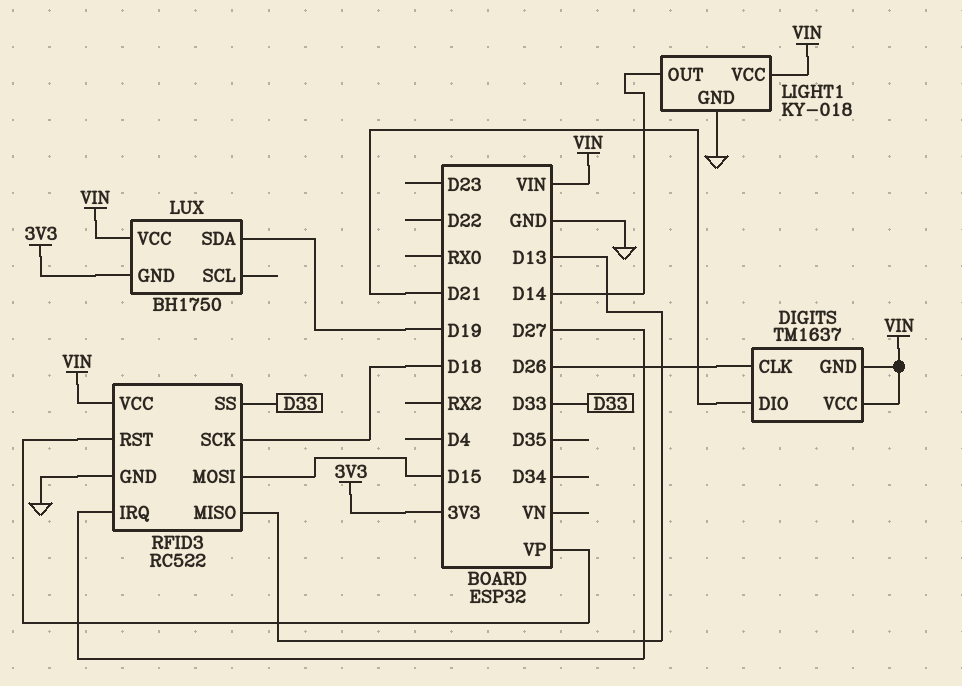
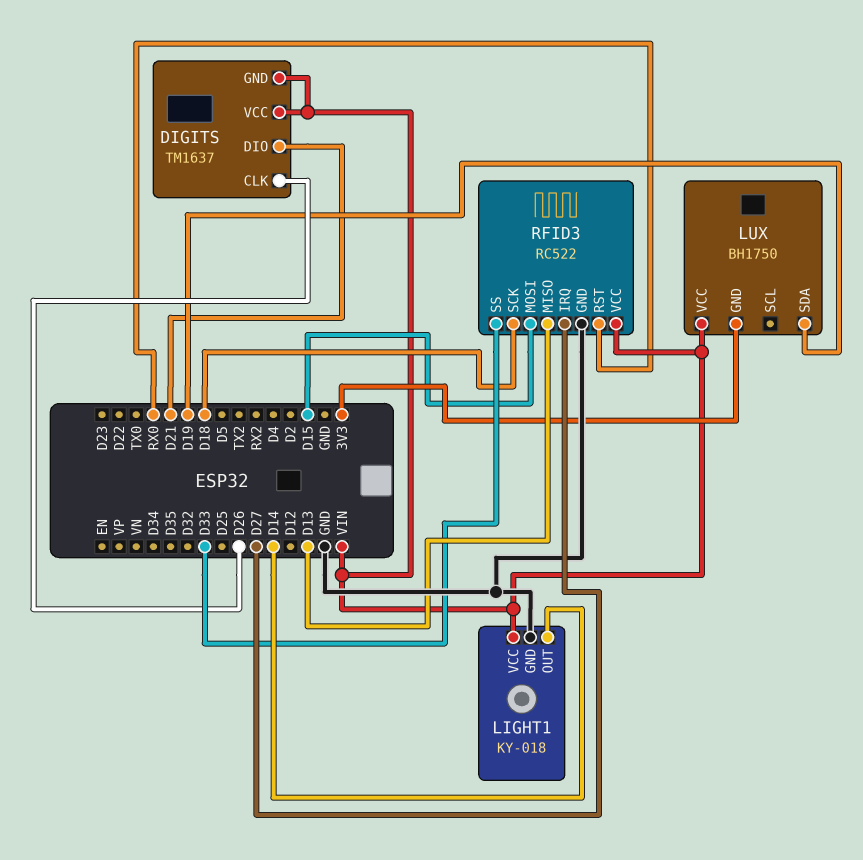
RFID3 pin RST: VP -> RX0

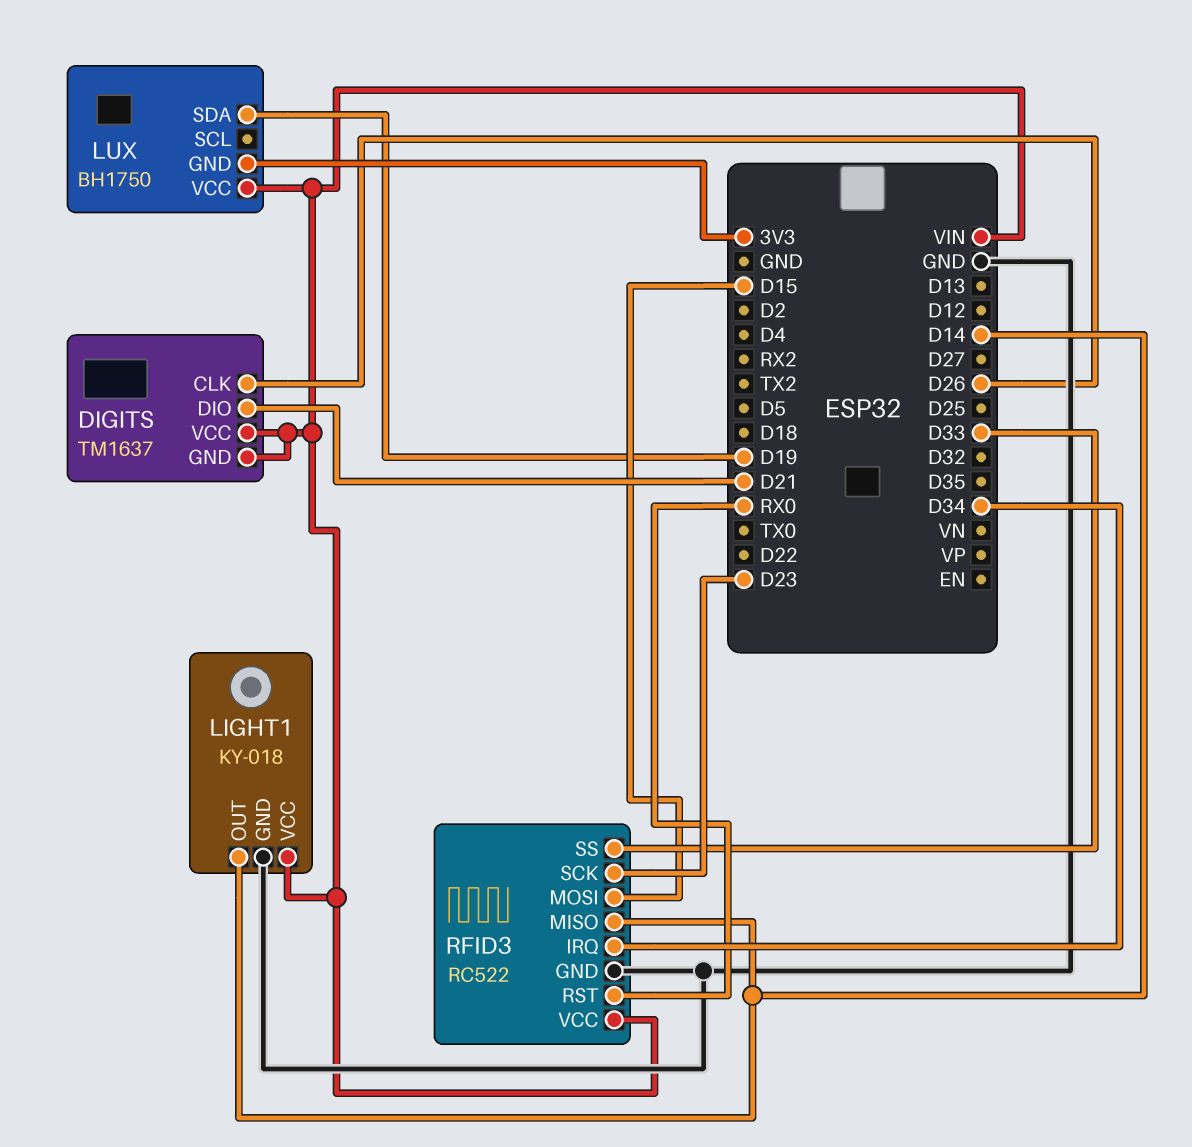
RFID3 pin IRQ: D27 -> D34
RFID3 pin MISO: D13 -> D14
RFID3 pin SCK: D18 -> D23

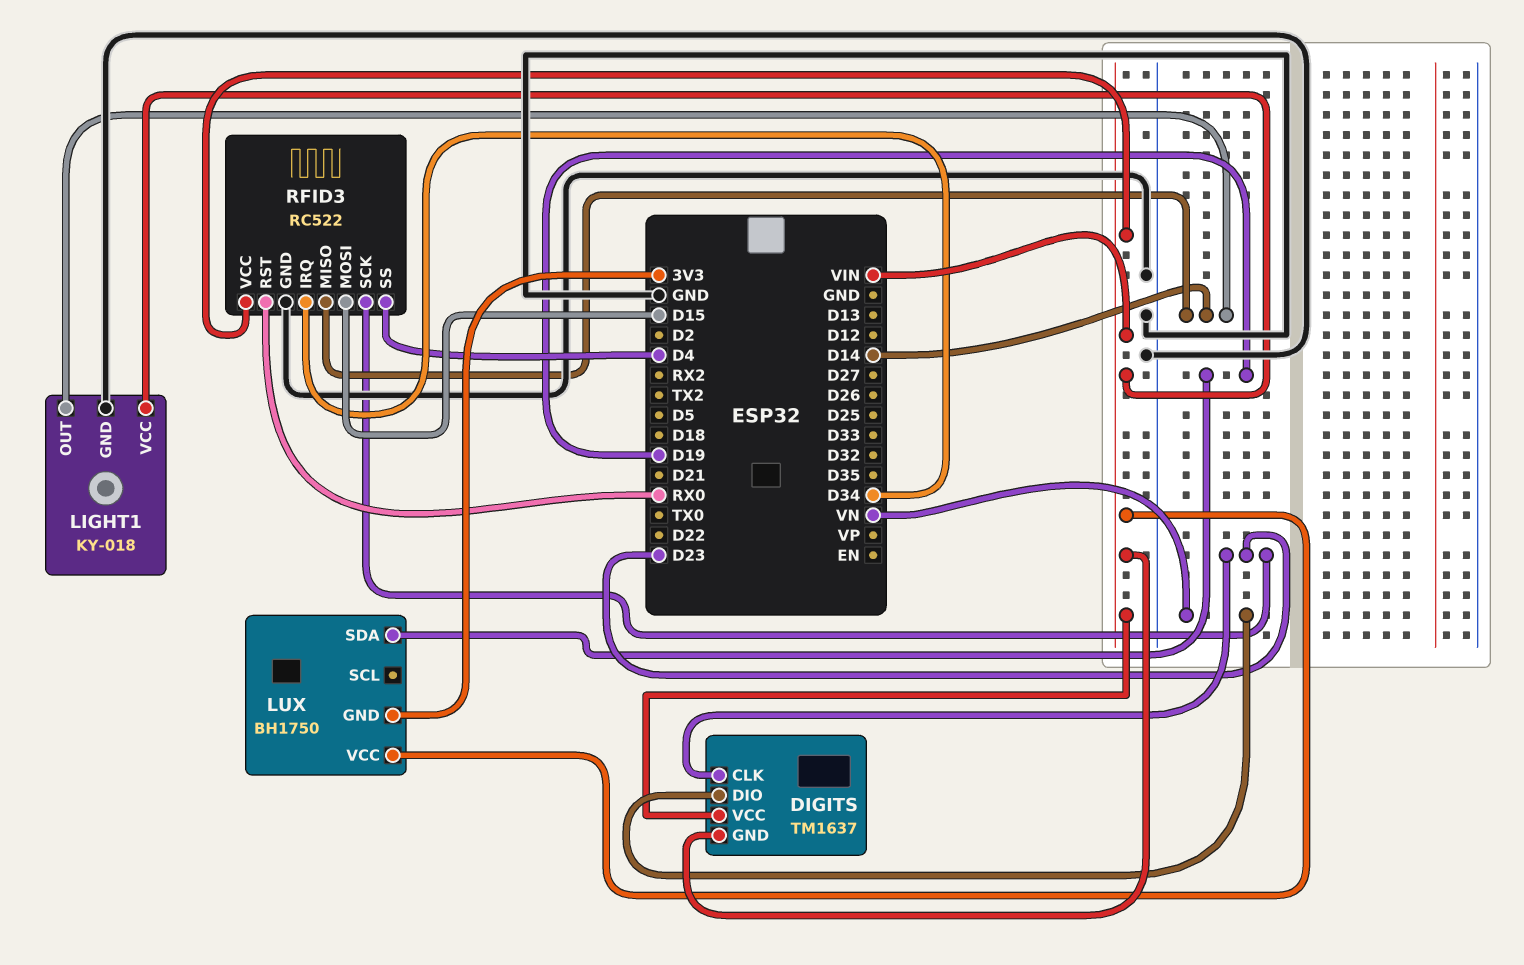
DIGITS pin CLK: D26 -> D23
DIGITS pin DIO: D21 -> VN
RFID3 pin SS: D33 -> D4

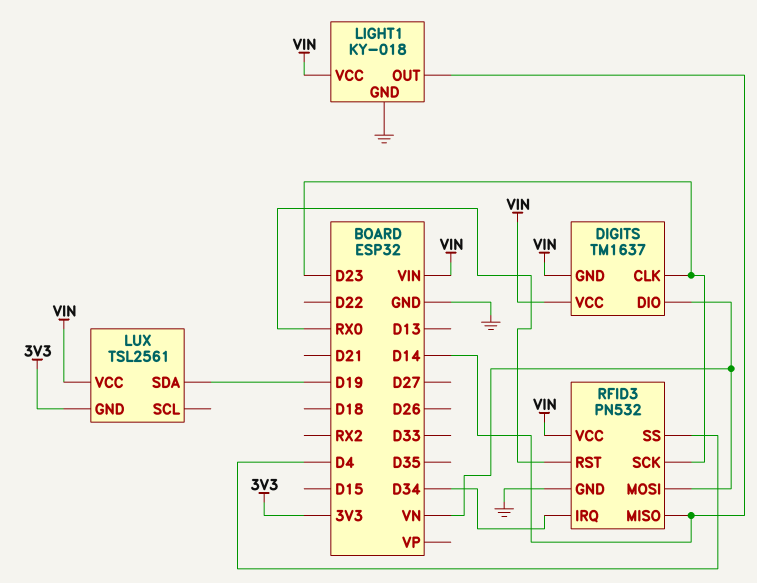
LUX: BH1750 -> TSL2561
RFID3: RC522 -> PN532
RFID3 pin MOSI: D15 -> VN

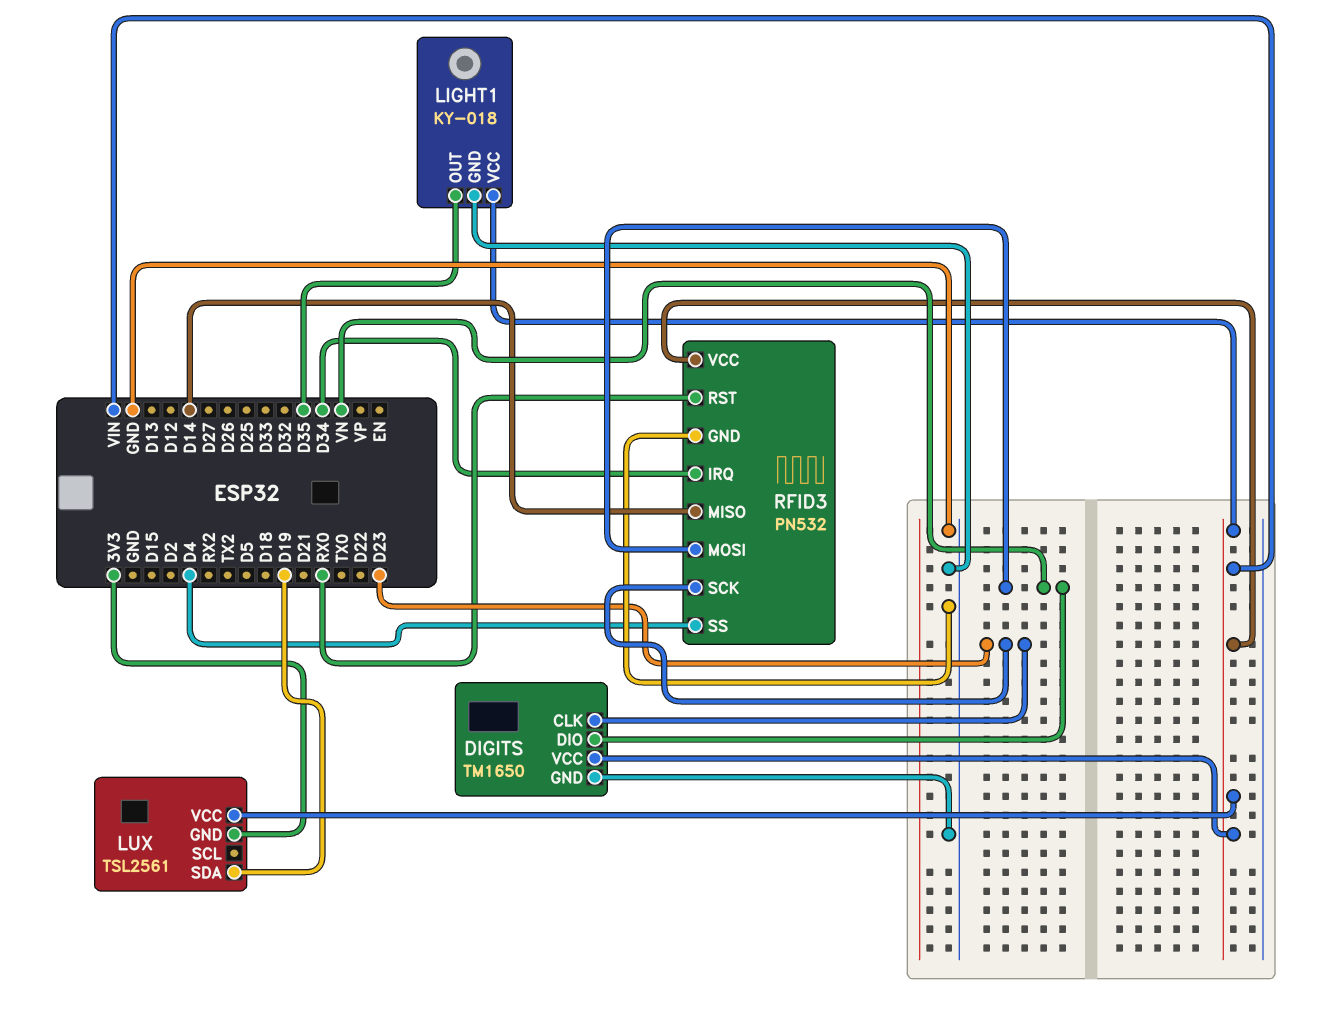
DIGITS: TM1637 -> TM1650
DIGITS pin GND: VIN -> GND
LIGHT1 pin OUT: D14 -> D35

